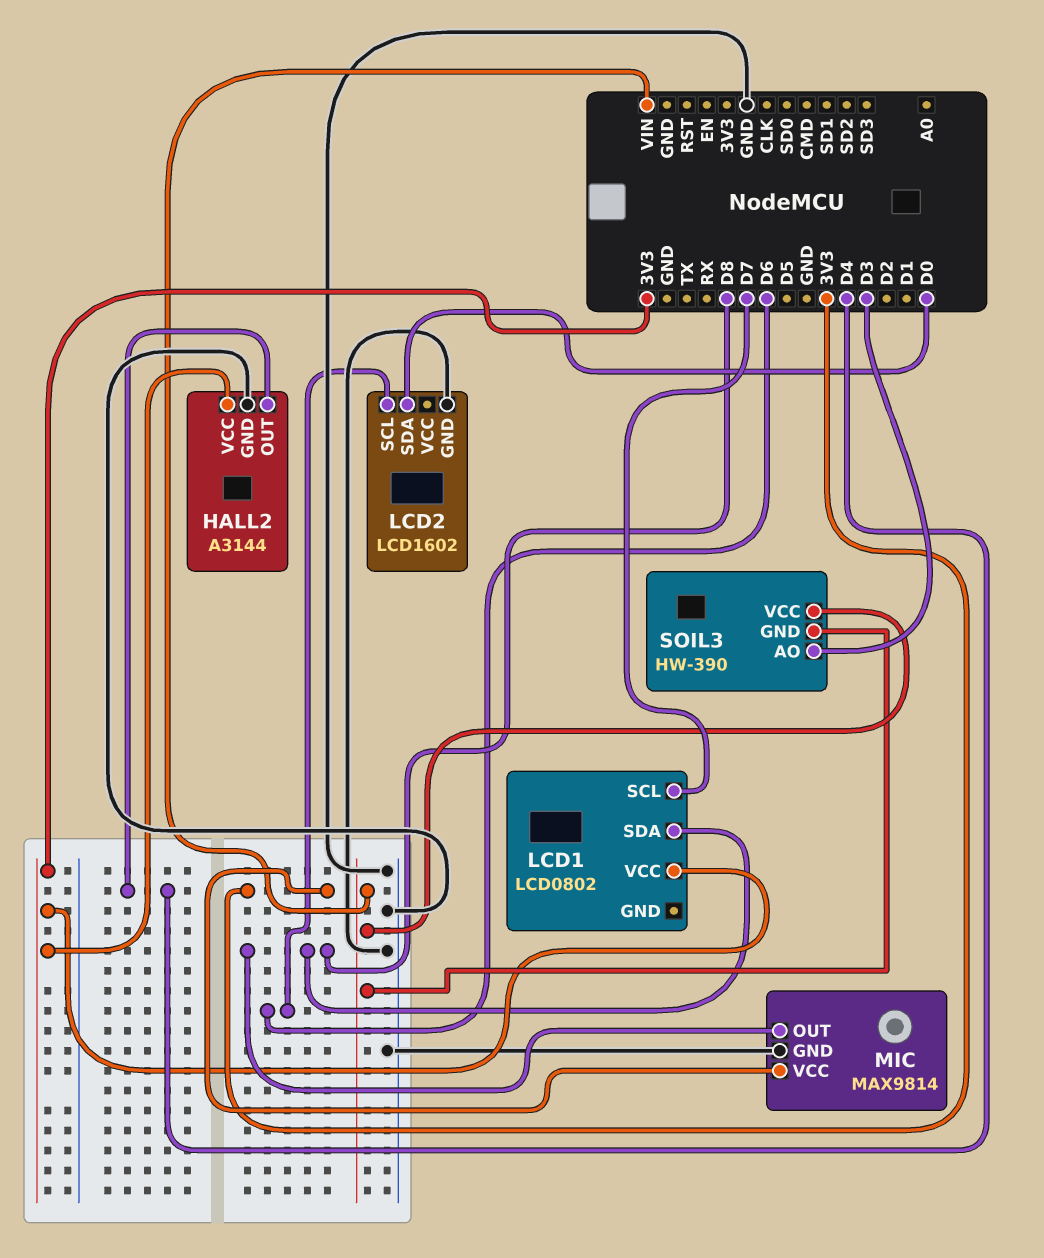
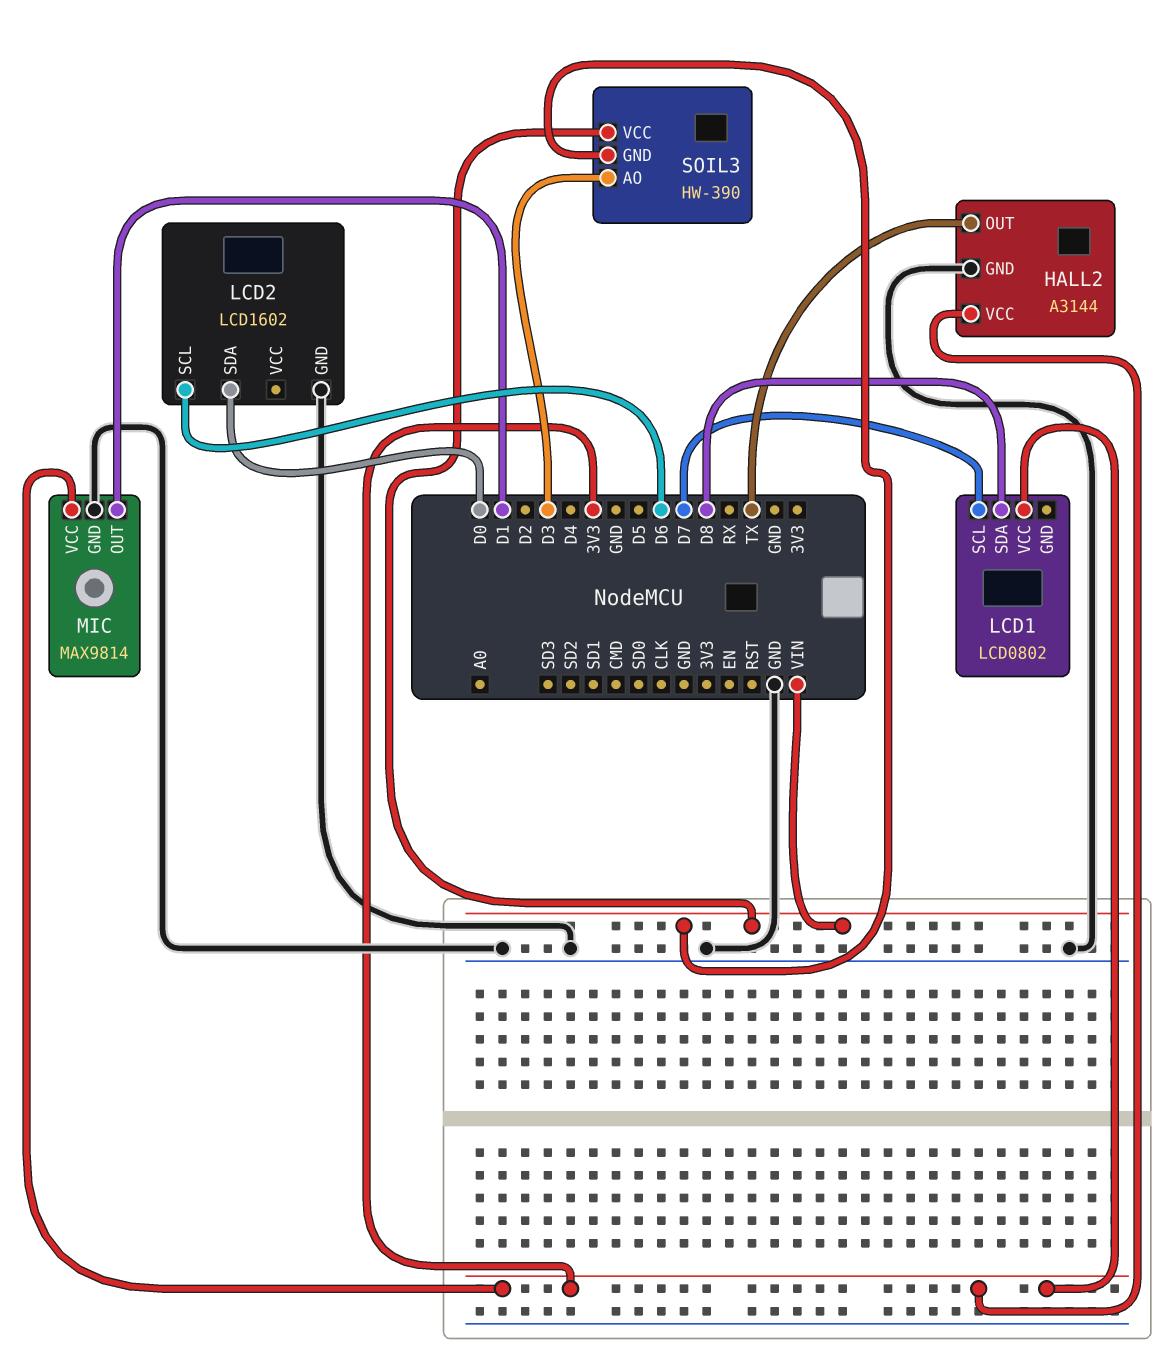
HALL2 pin OUT: D4 -> TX
MIC pin OUT: D8 -> D1

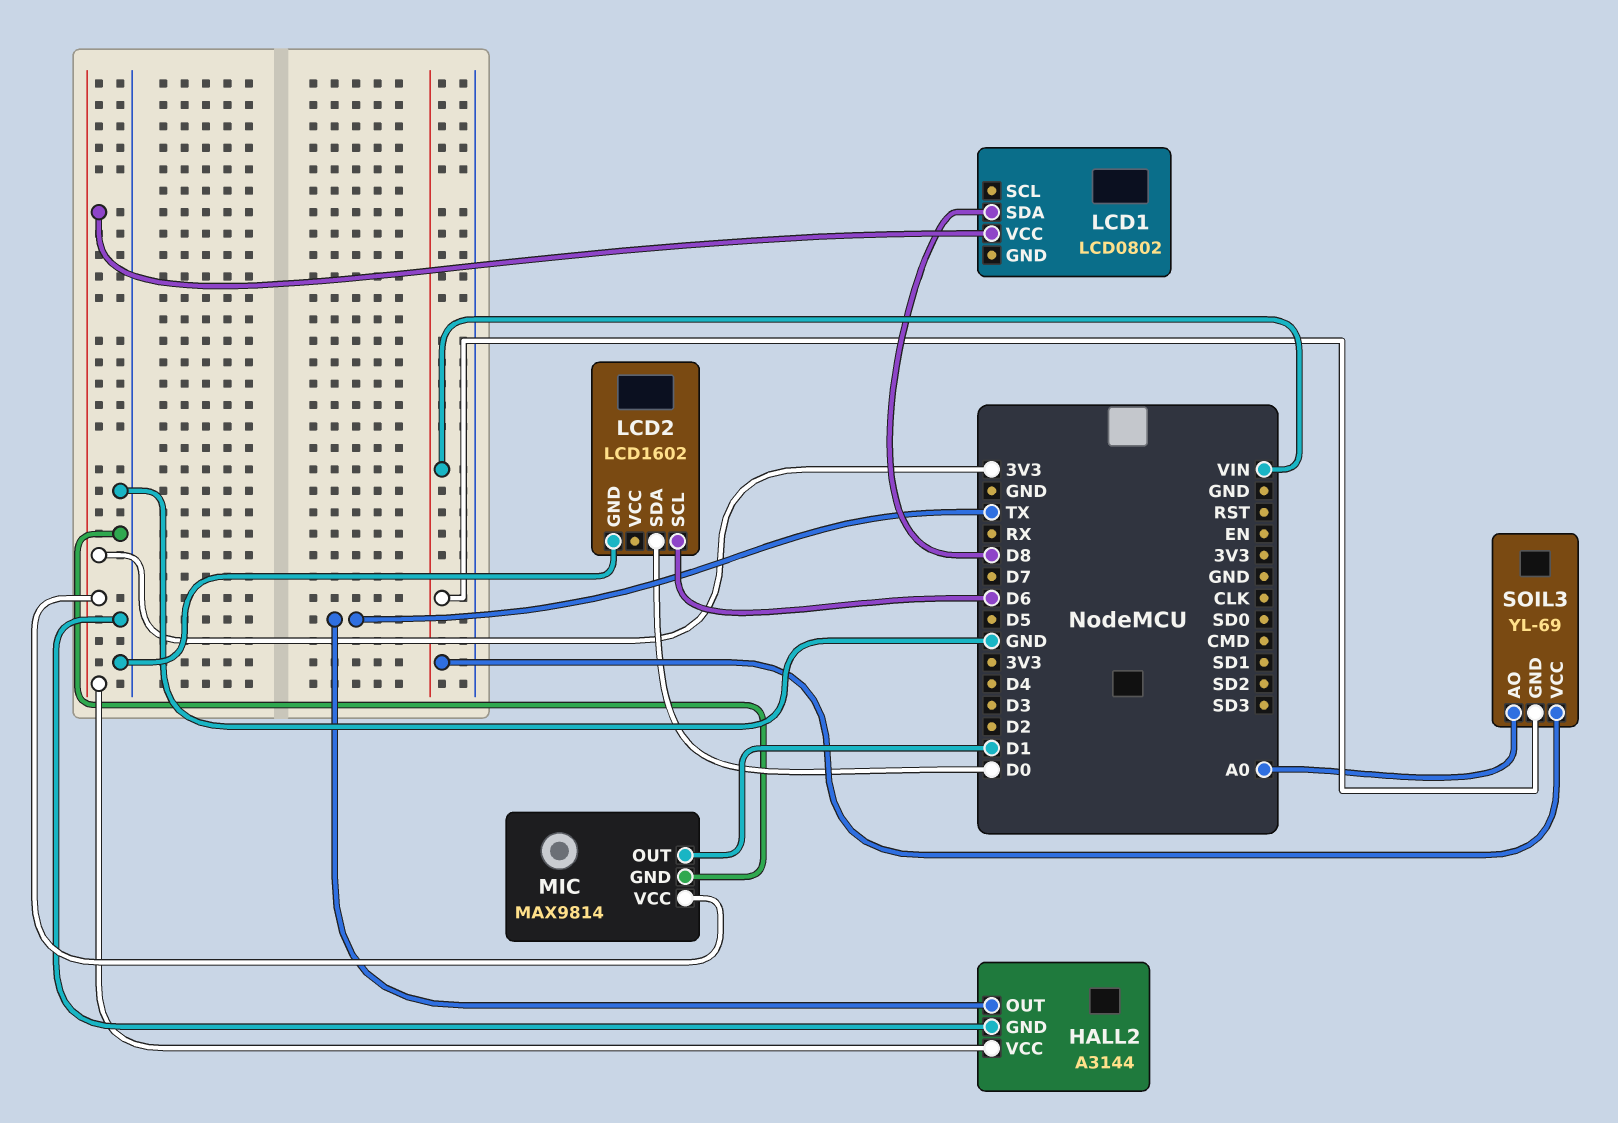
LCD1 pin SCL: D7 -> none
SOIL3: HW-390 -> YL-69
SOIL3 pin AO: D3 -> A0

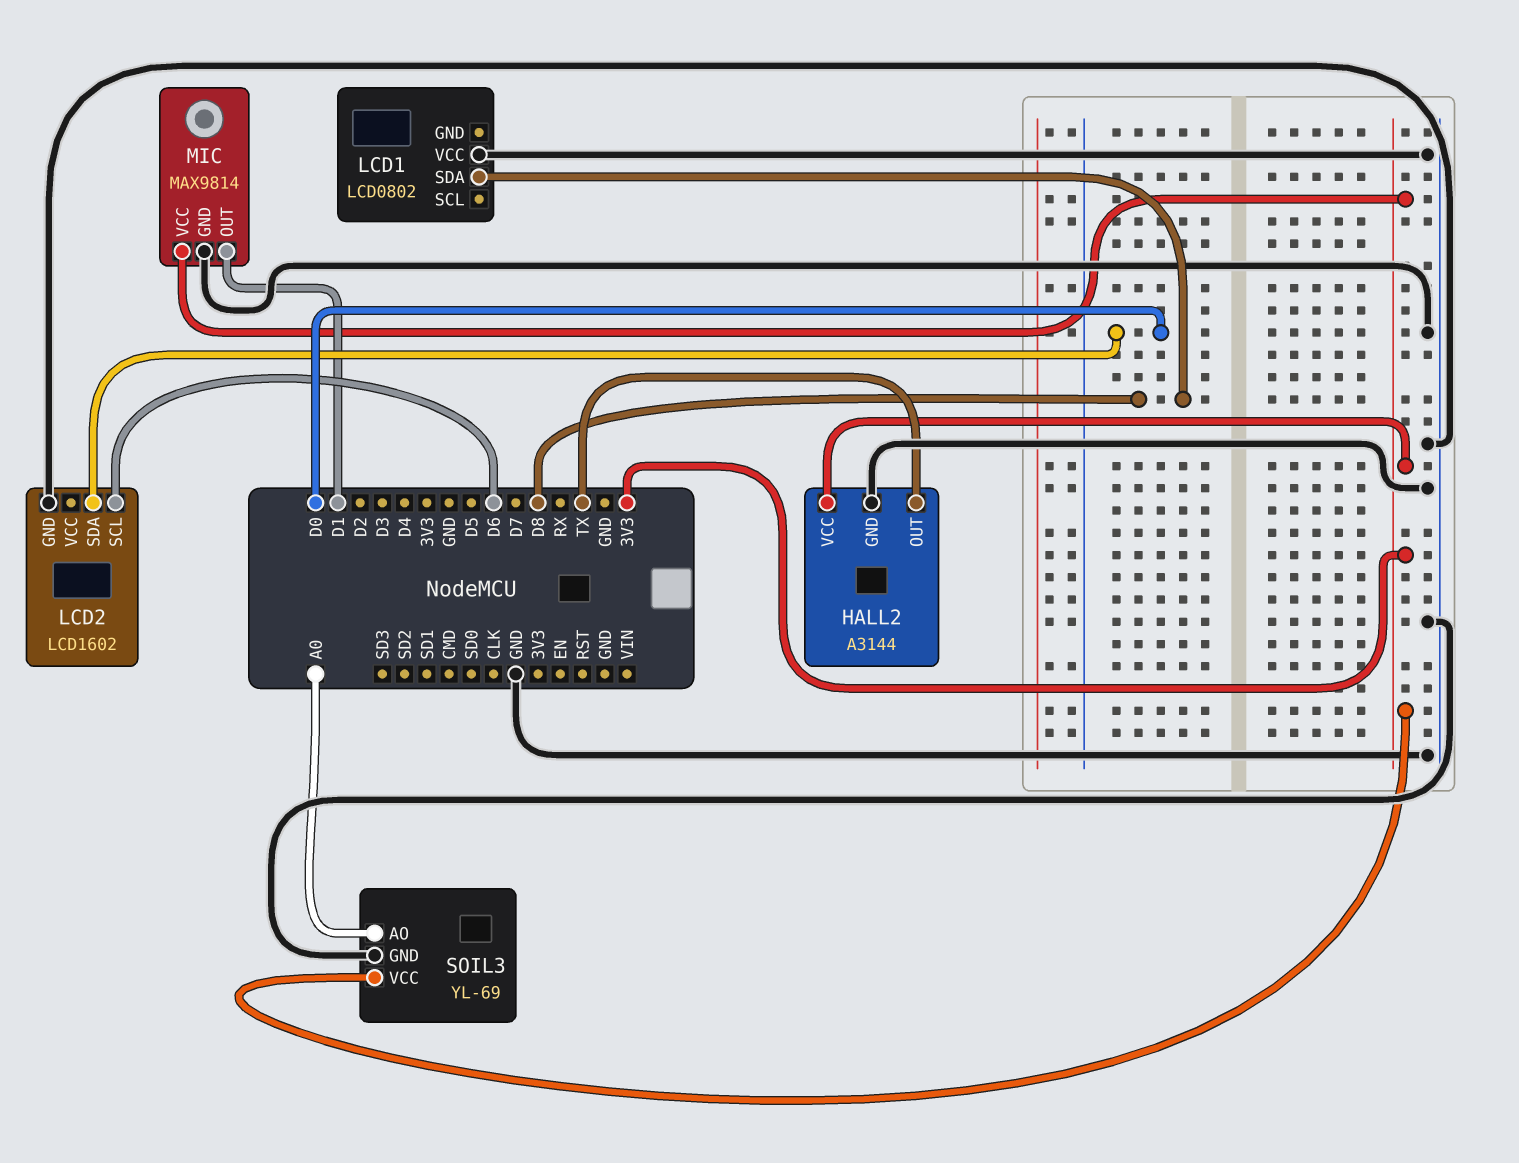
LCD1 pin VCC: 3V3 -> GND
SOIL3 pin GND: VIN -> GND
SOIL3 pin VCC: VIN -> 3V3

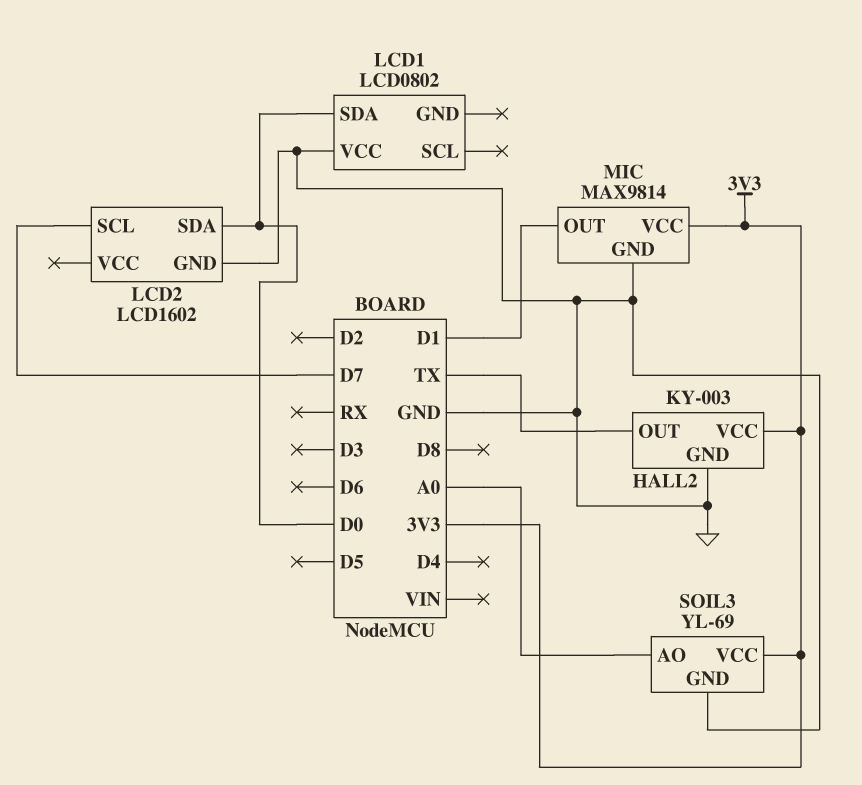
HALL2: A3144 -> KY-003
LCD1 pin SDA: D8 -> D0
LCD2 pin SCL: D6 -> D7

